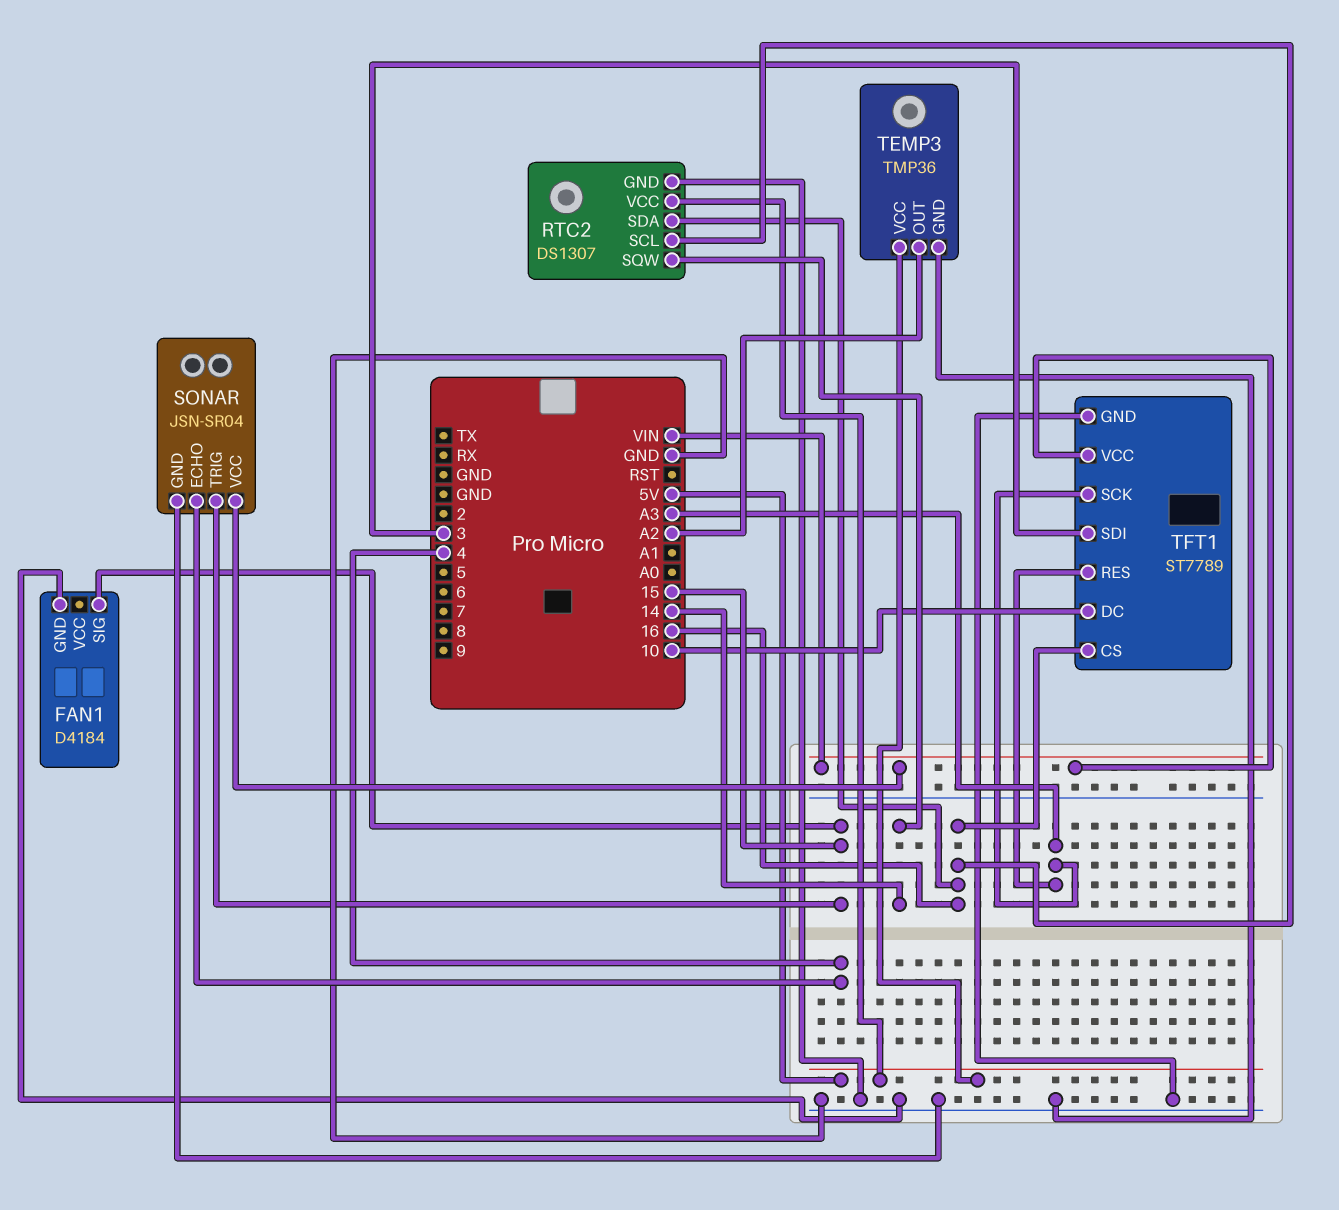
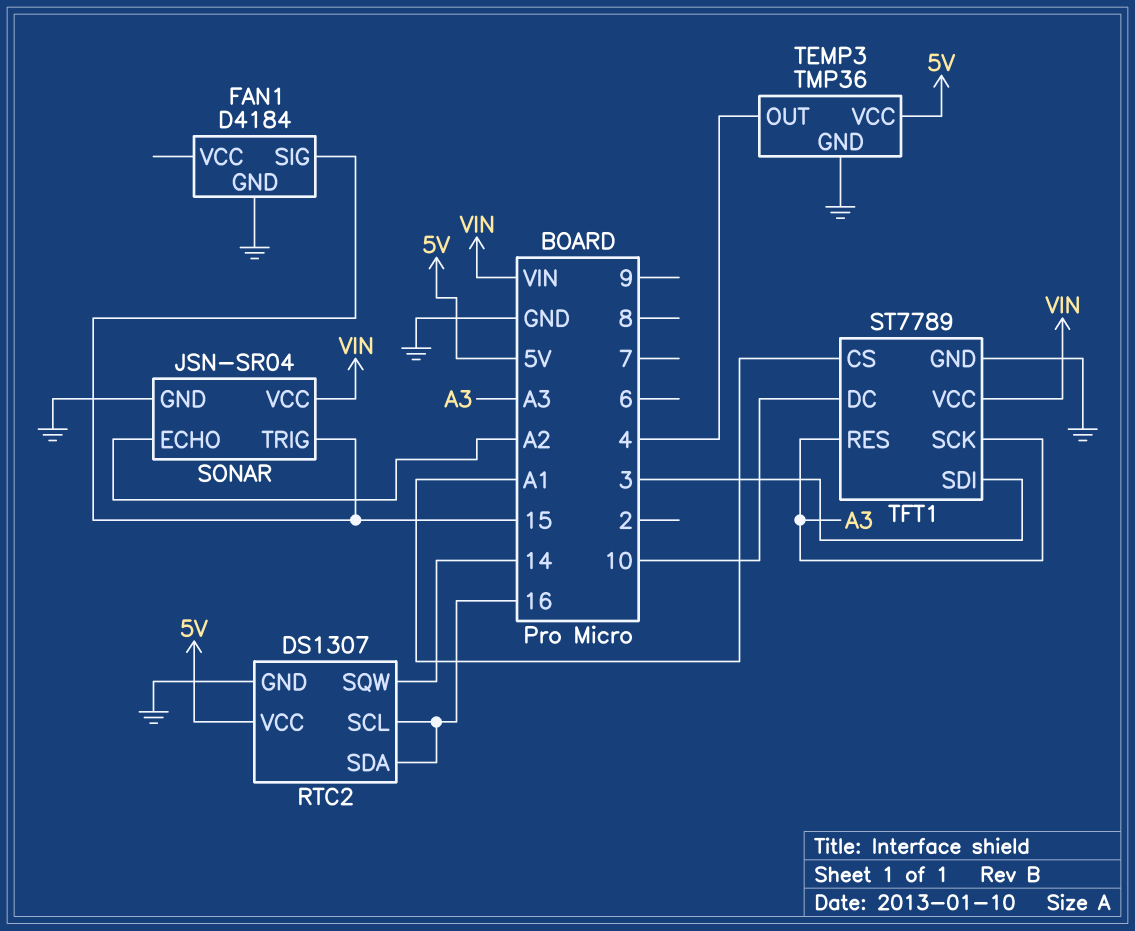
SONAR pin ECHO: 4 -> A2
TEMP3 pin OUT: A2 -> 4
TFT1 pin CS: 16 -> A1

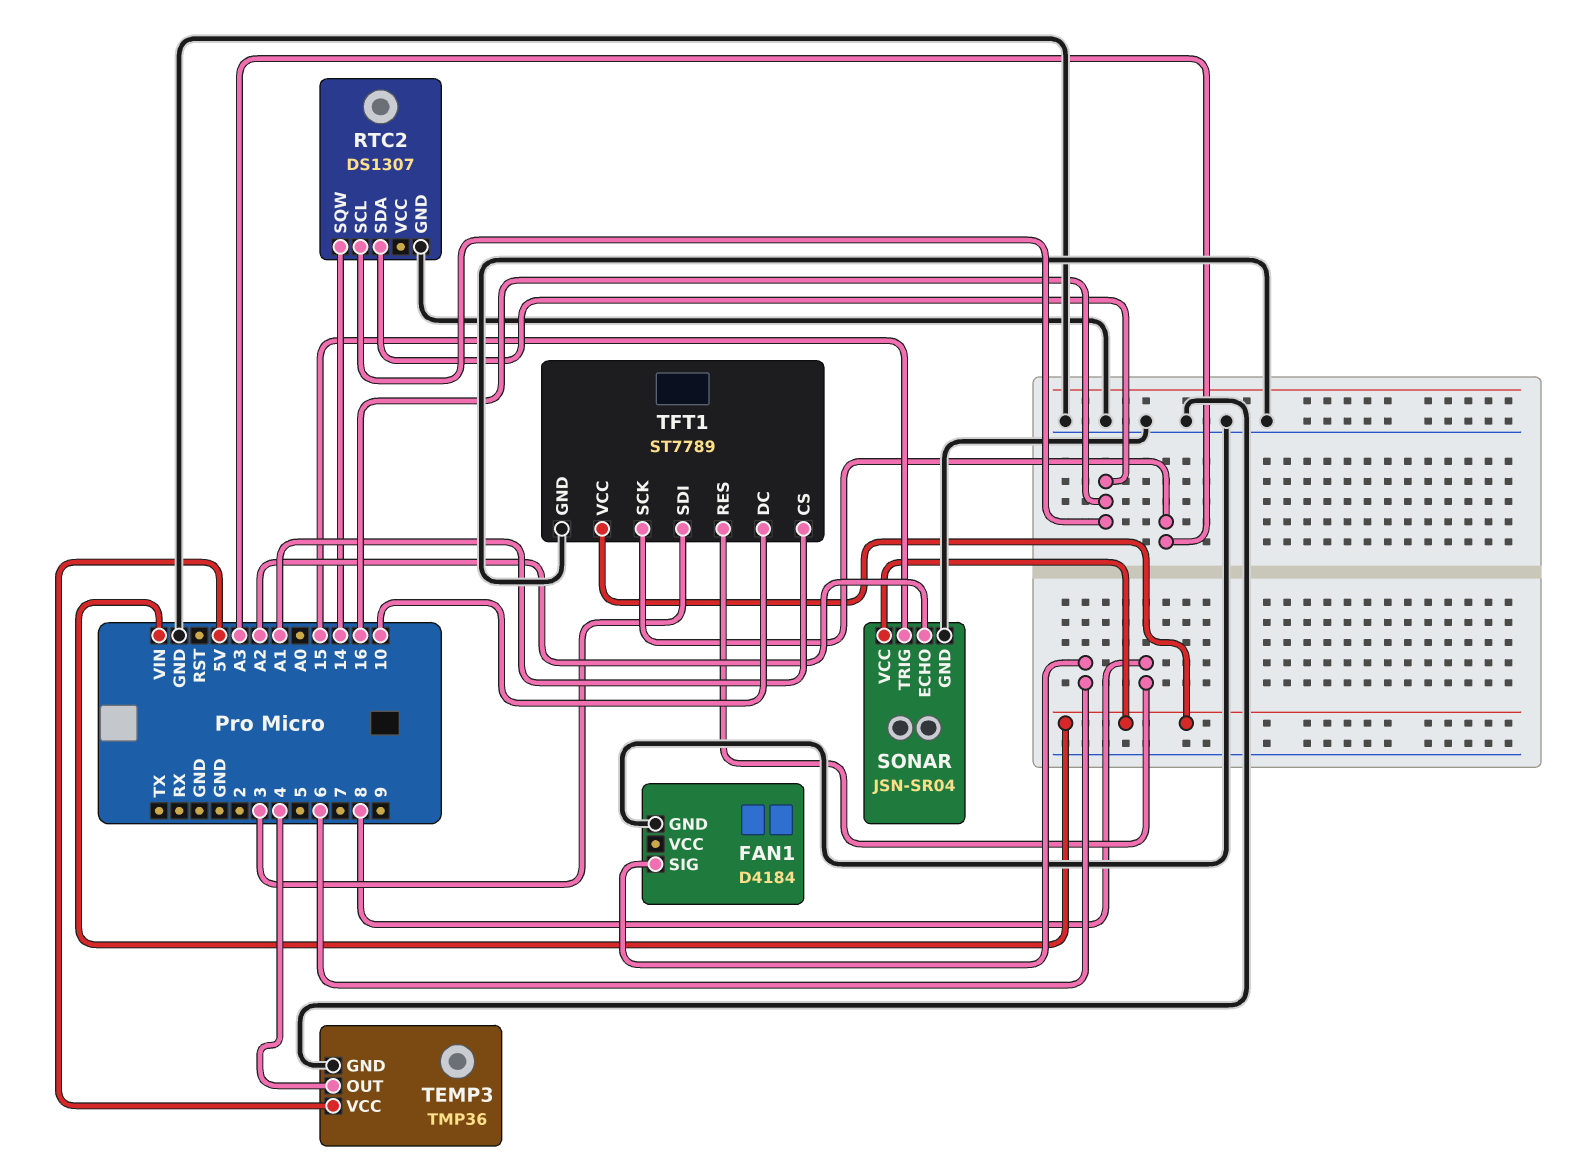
FAN1 pin SIG: 15 -> 6
RTC2 pin VCC: 5V -> none
TFT1 pin RES: A3 -> 8

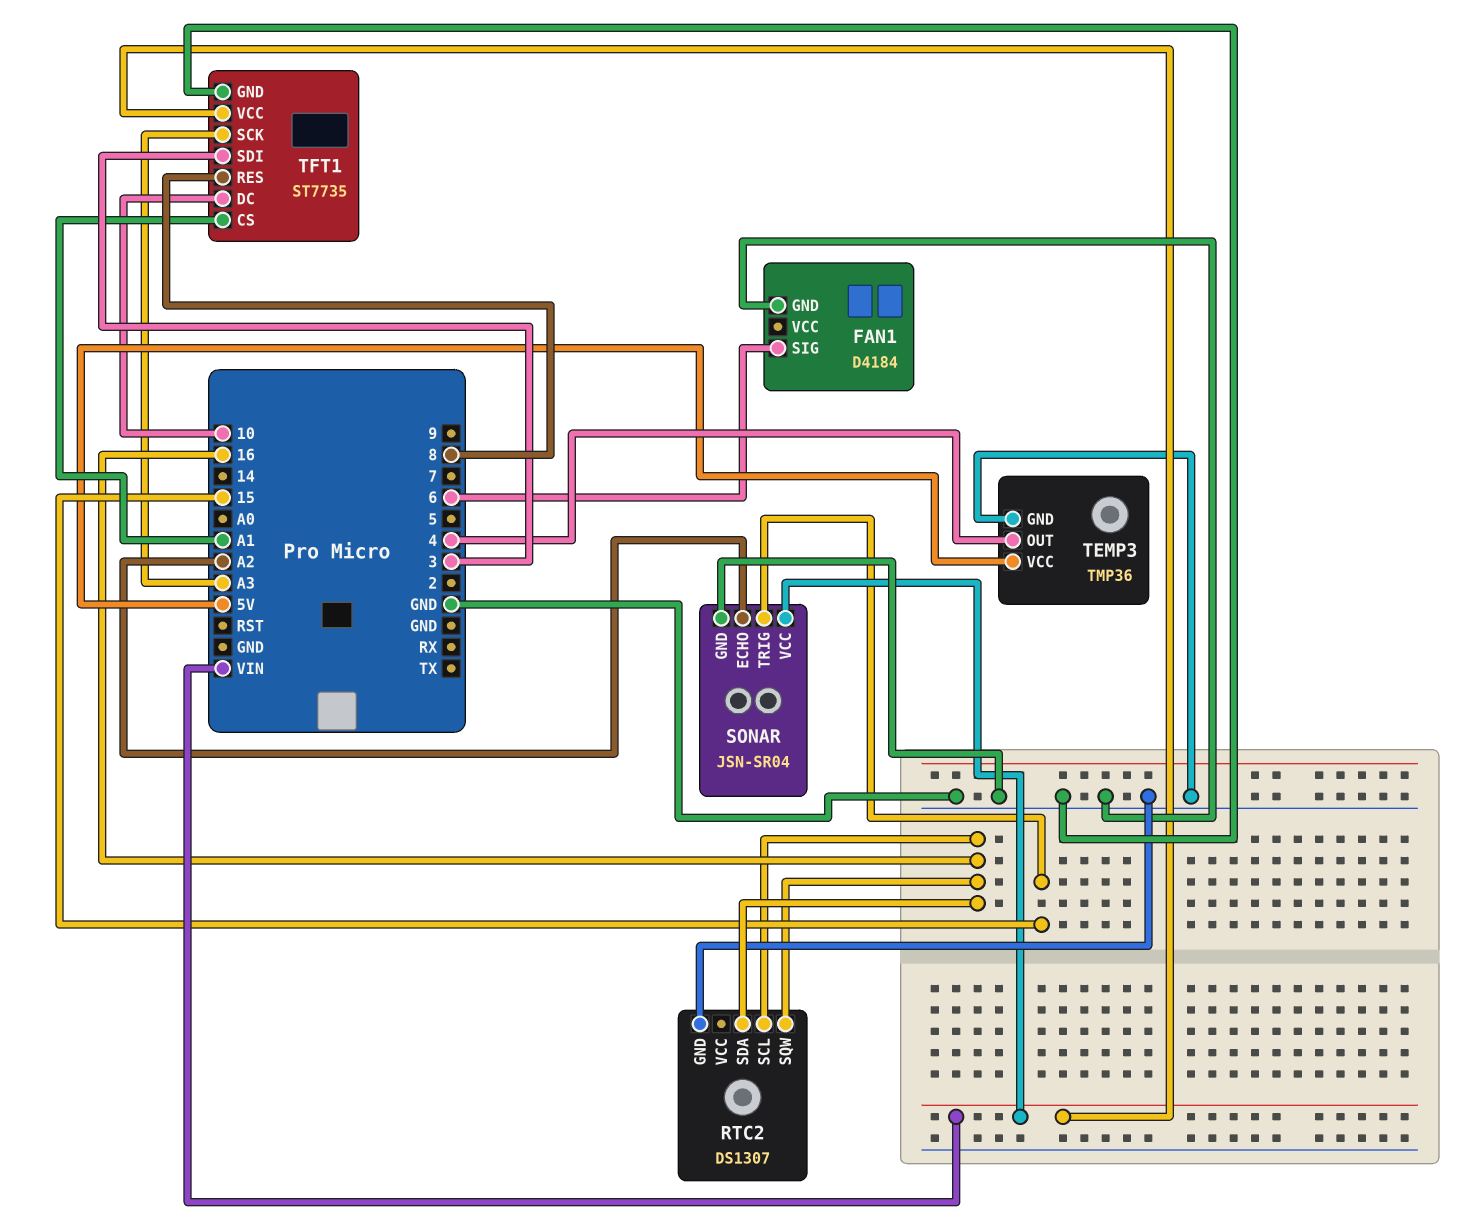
RTC2 pin SQW: 14 -> 16
TFT1: ST7789 -> ST7735

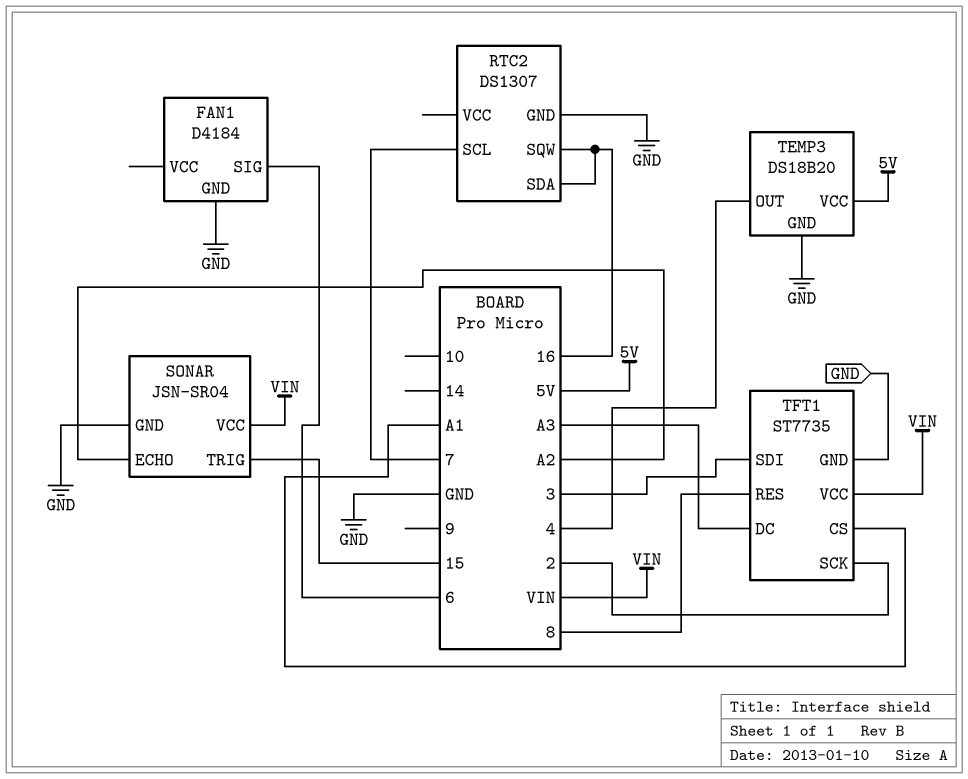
RTC2 pin SCL: 16 -> 7
TEMP3: TMP36 -> DS18B20
TFT1 pin DC: 10 -> A3
TFT1 pin SCK: A3 -> 2

